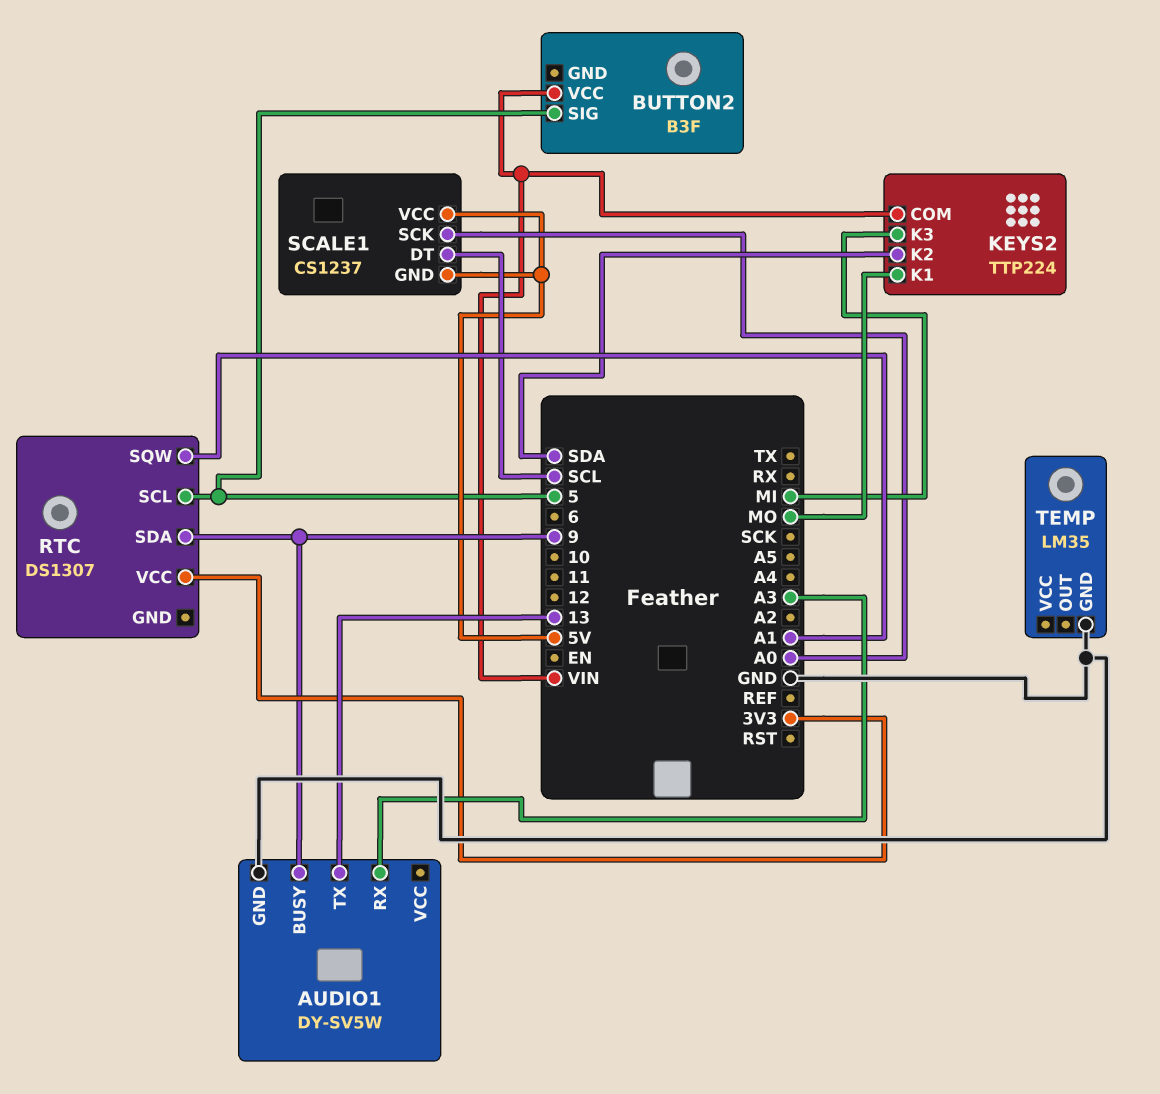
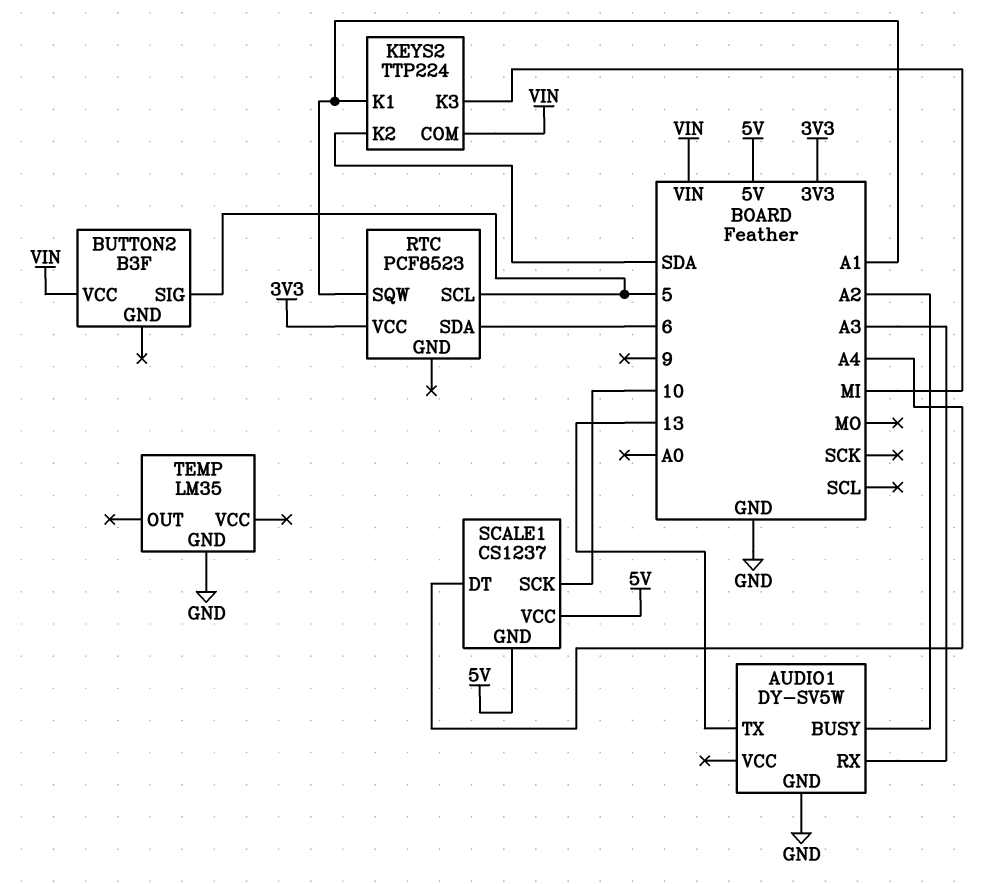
AUDIO1 pin BUSY: 9 -> A2
KEYS2 pin K1: MO -> A1
RTC: DS1307 -> PCF8523
RTC pin SDA: 9 -> 6
SCALE1 pin DT: SCL -> A4
SCALE1 pin SCK: A0 -> 10

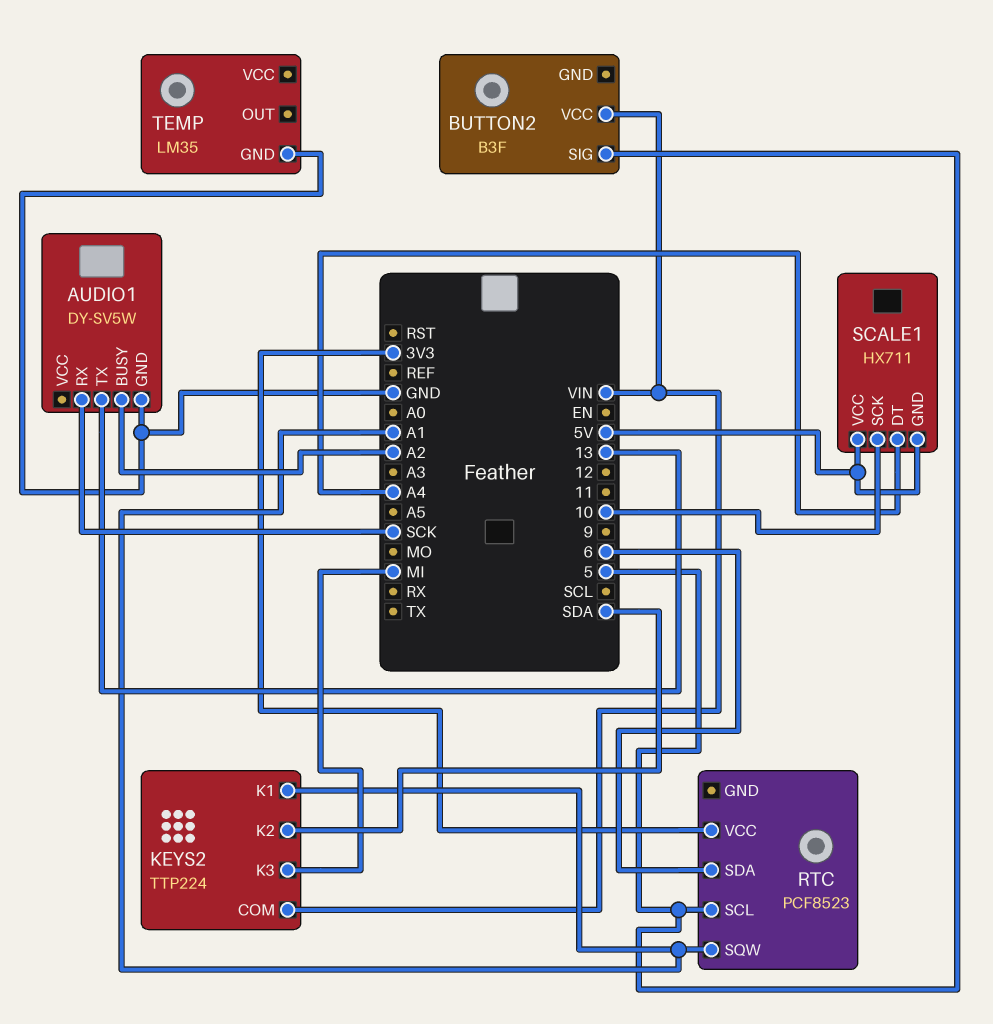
AUDIO1 pin RX: A3 -> SCK
SCALE1: CS1237 -> HX711

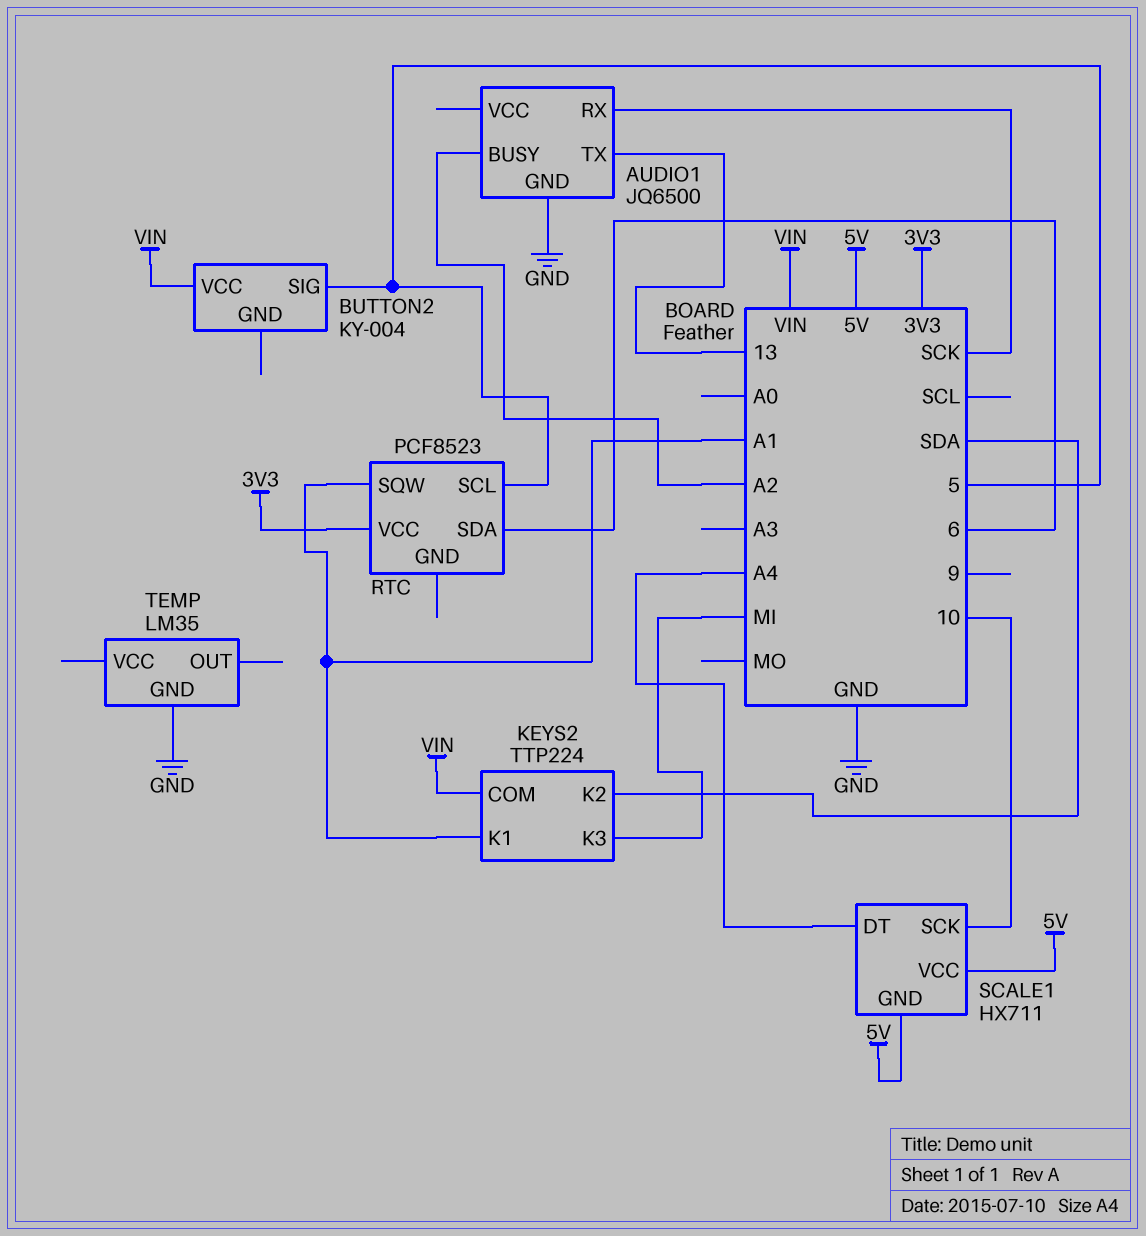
AUDIO1: DY-SV5W -> JQ6500
BUTTON2: B3F -> KY-004

